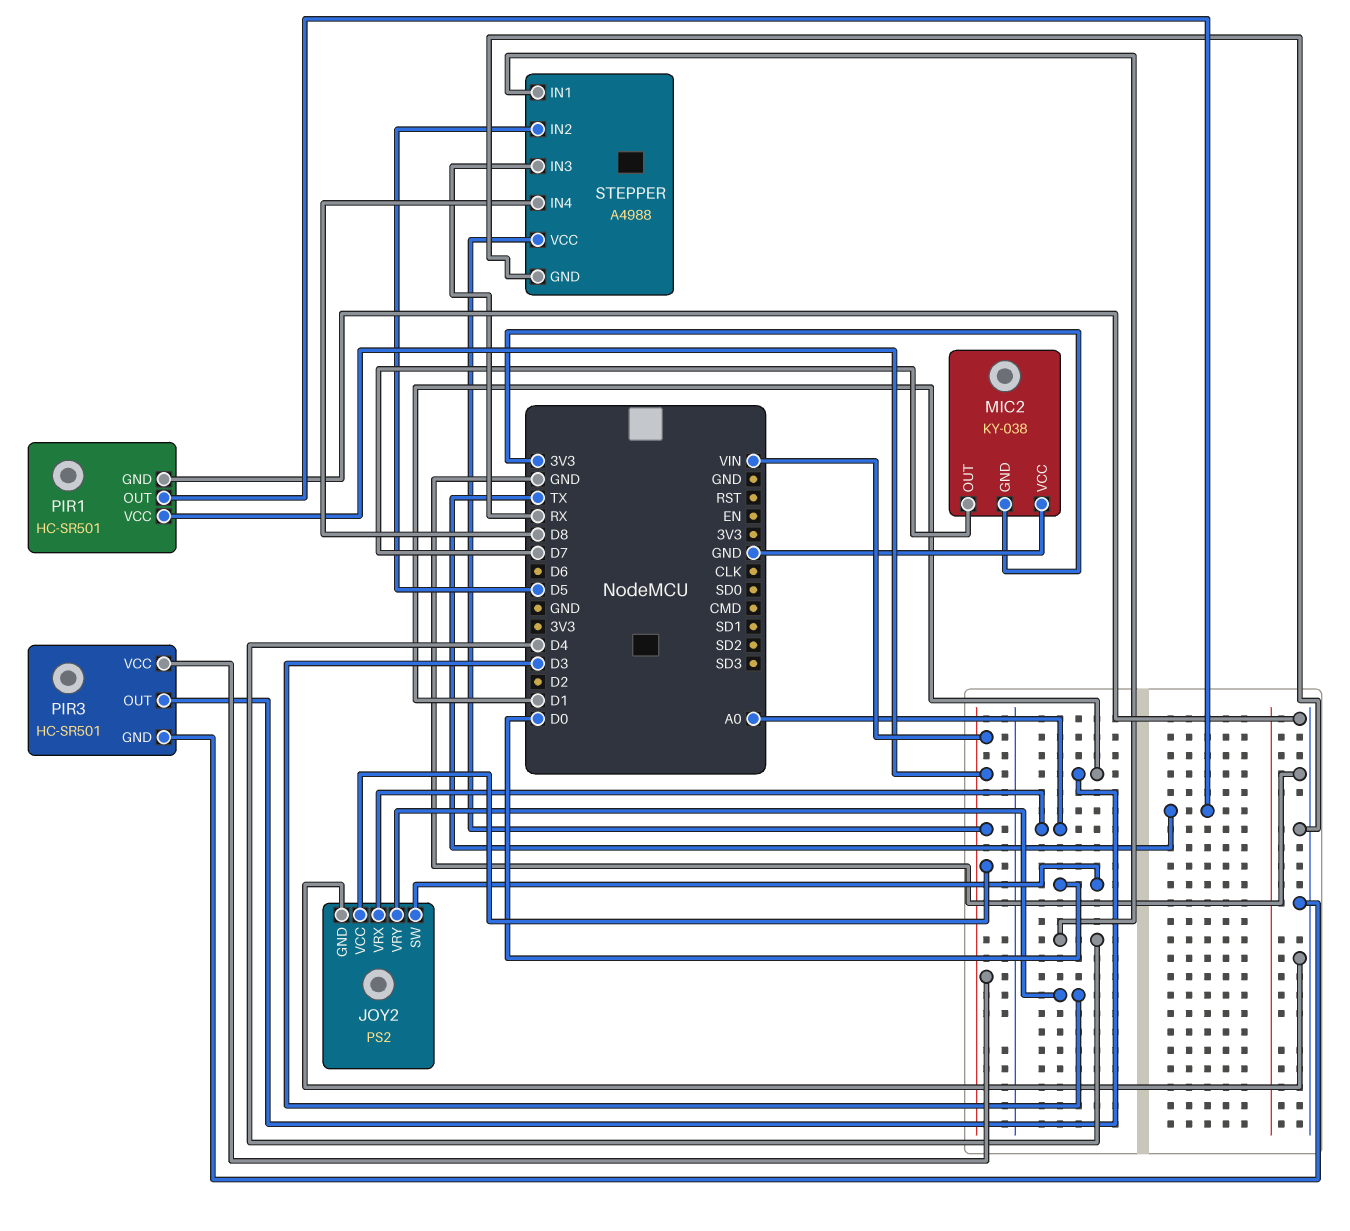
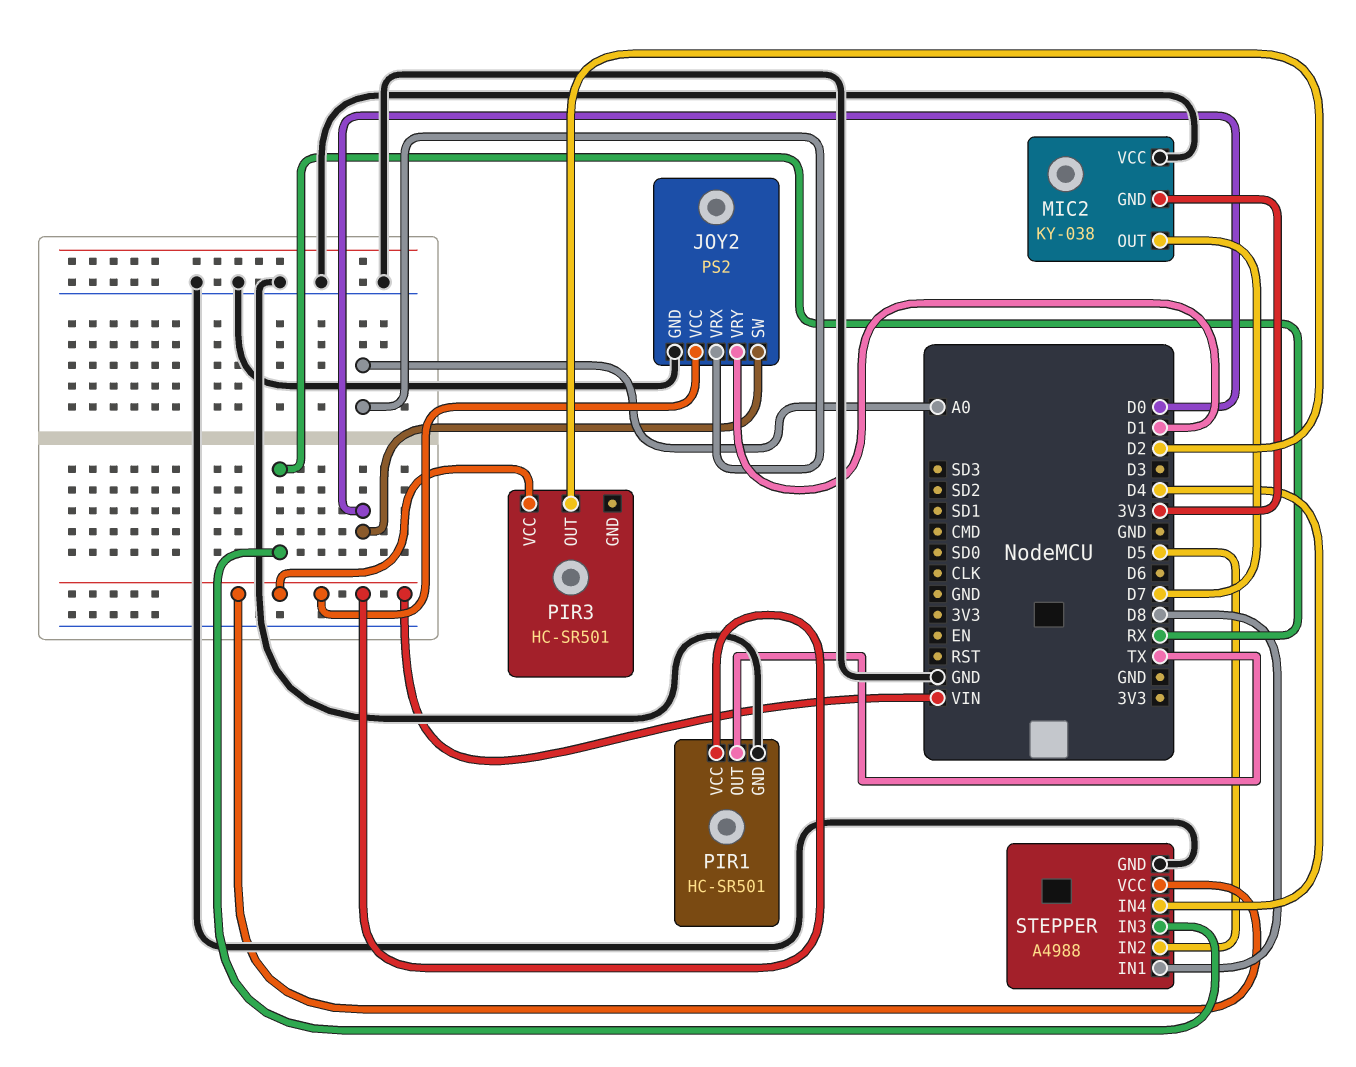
JOY2 pin VRY: D3 -> D1
PIR3 pin GND: GND -> none
PIR3 pin OUT: D1 -> D2
STEPPER pin IN1: D4 -> D8
STEPPER pin IN4: D8 -> D4

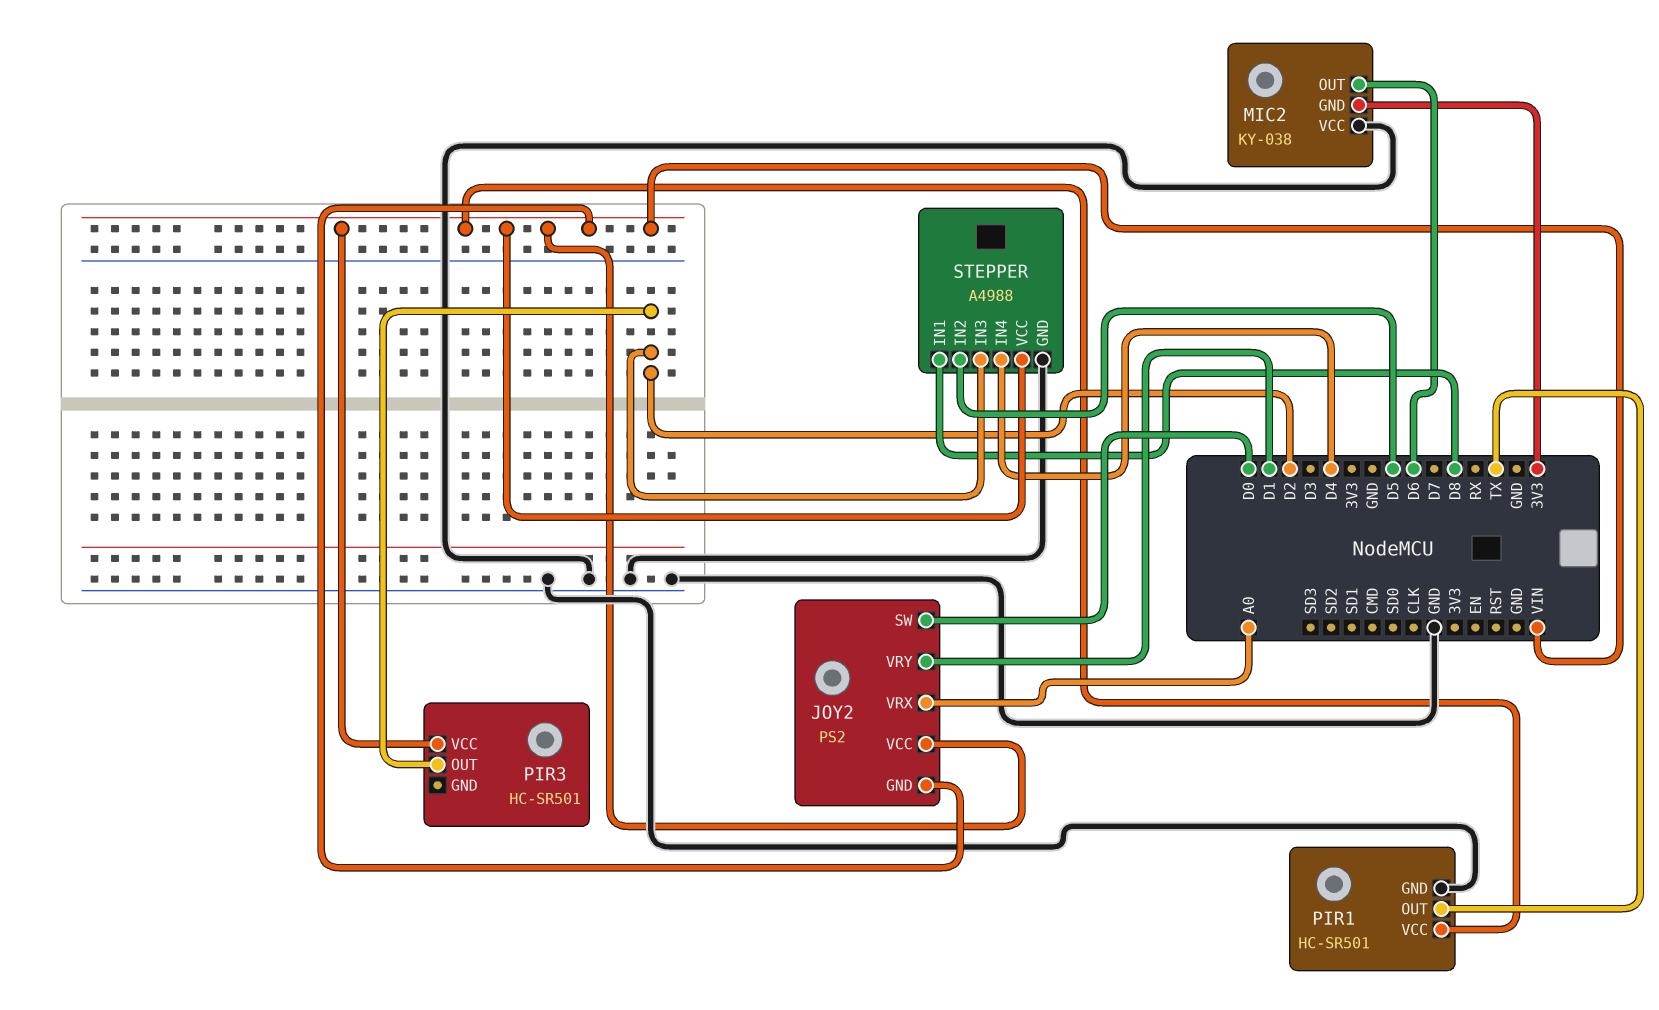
JOY2 pin GND: GND -> VIN
MIC2 pin OUT: D7 -> D6
STEPPER pin IN3: RX -> D2

